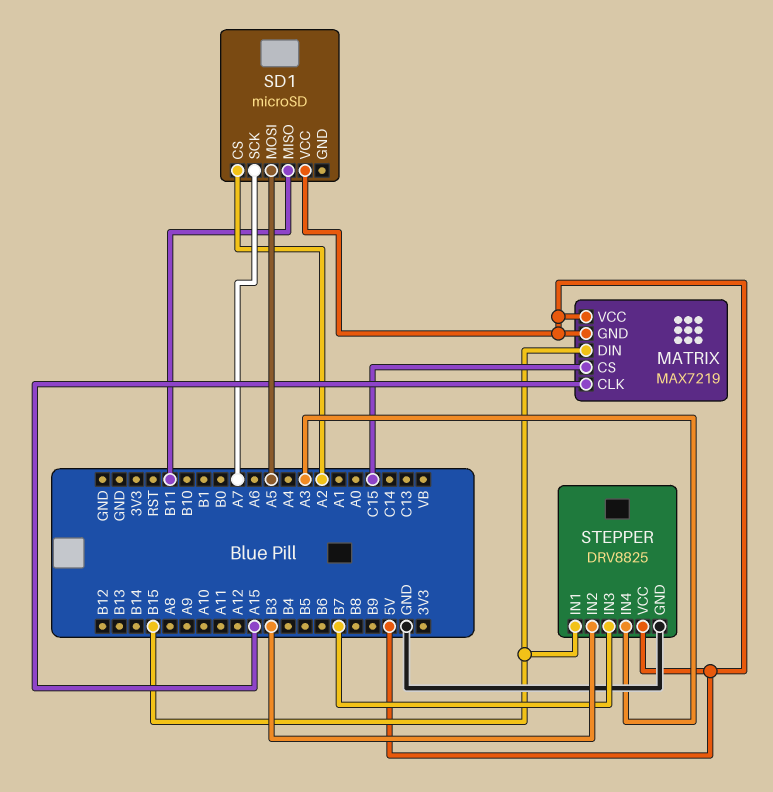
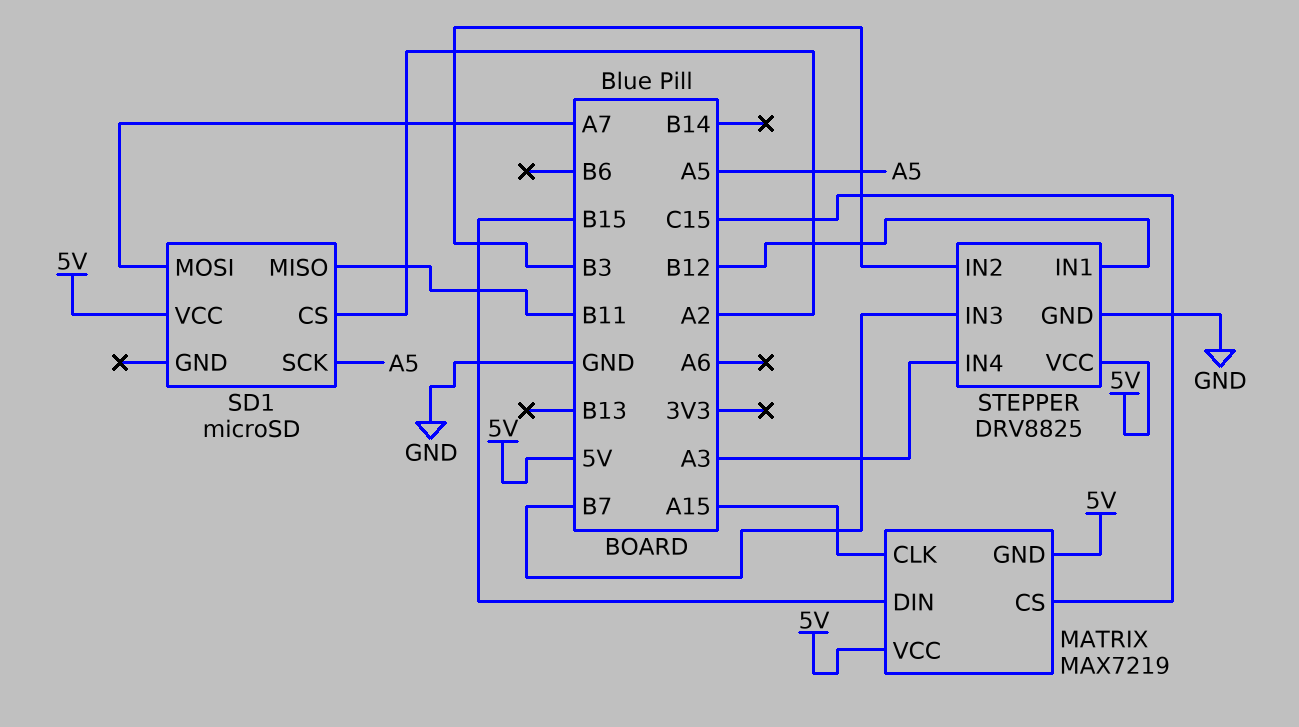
SD1 pin MOSI: A5 -> A7
SD1 pin SCK: A7 -> A5
STEPPER pin IN1: B15 -> B12

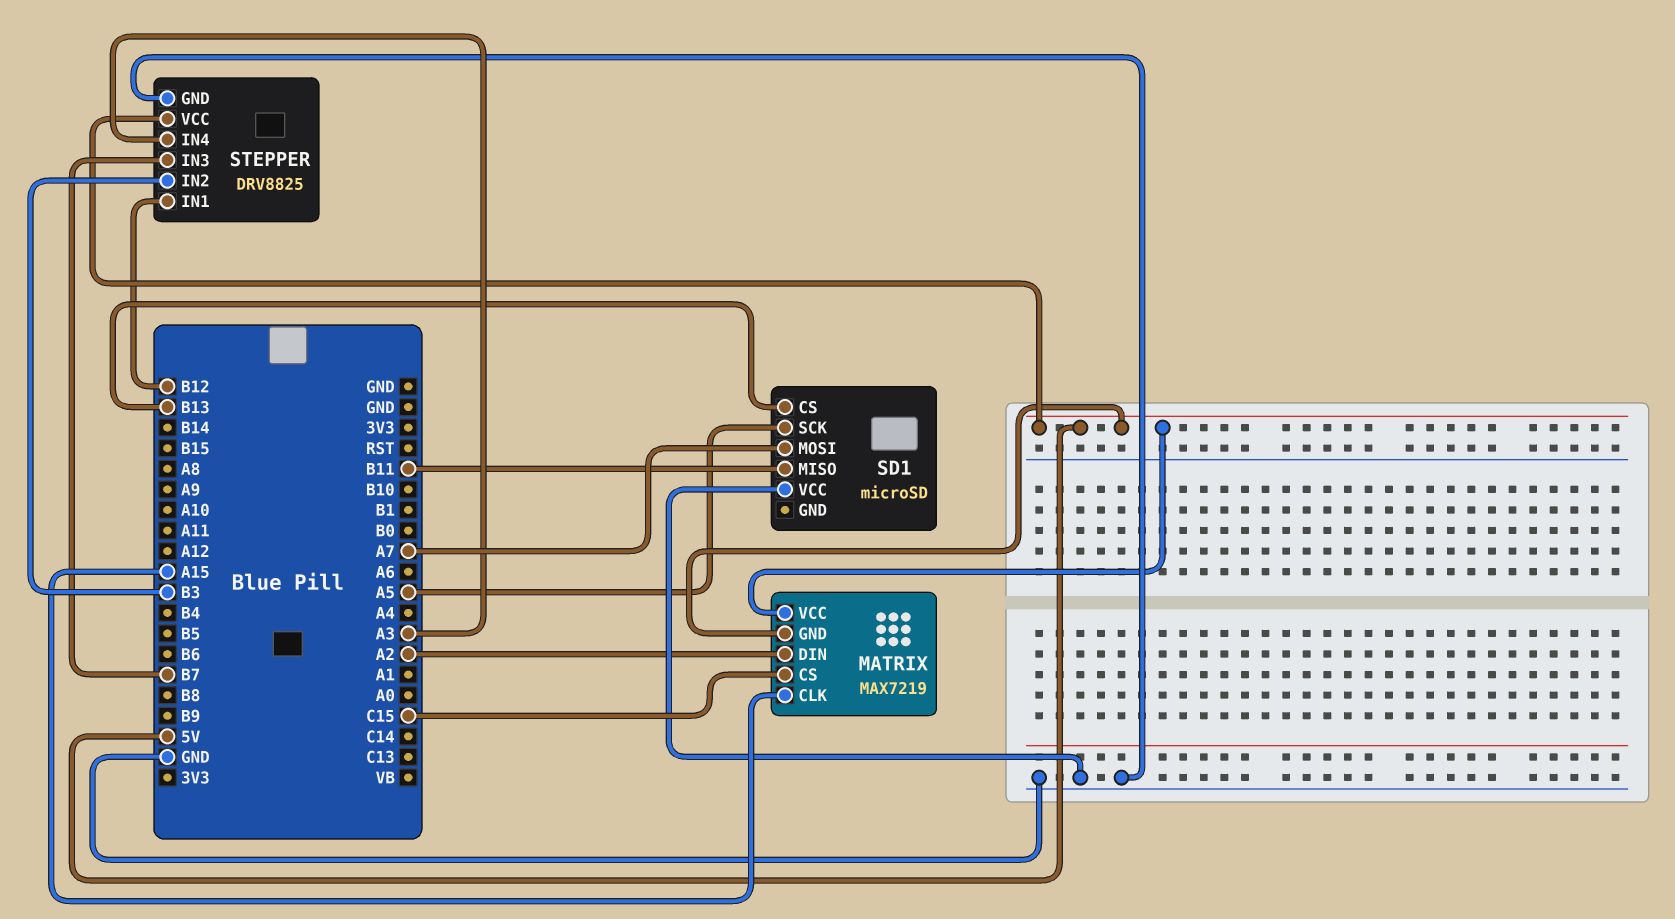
MATRIX pin DIN: B15 -> A2
SD1 pin CS: A2 -> B13
SD1 pin VCC: 5V -> GND

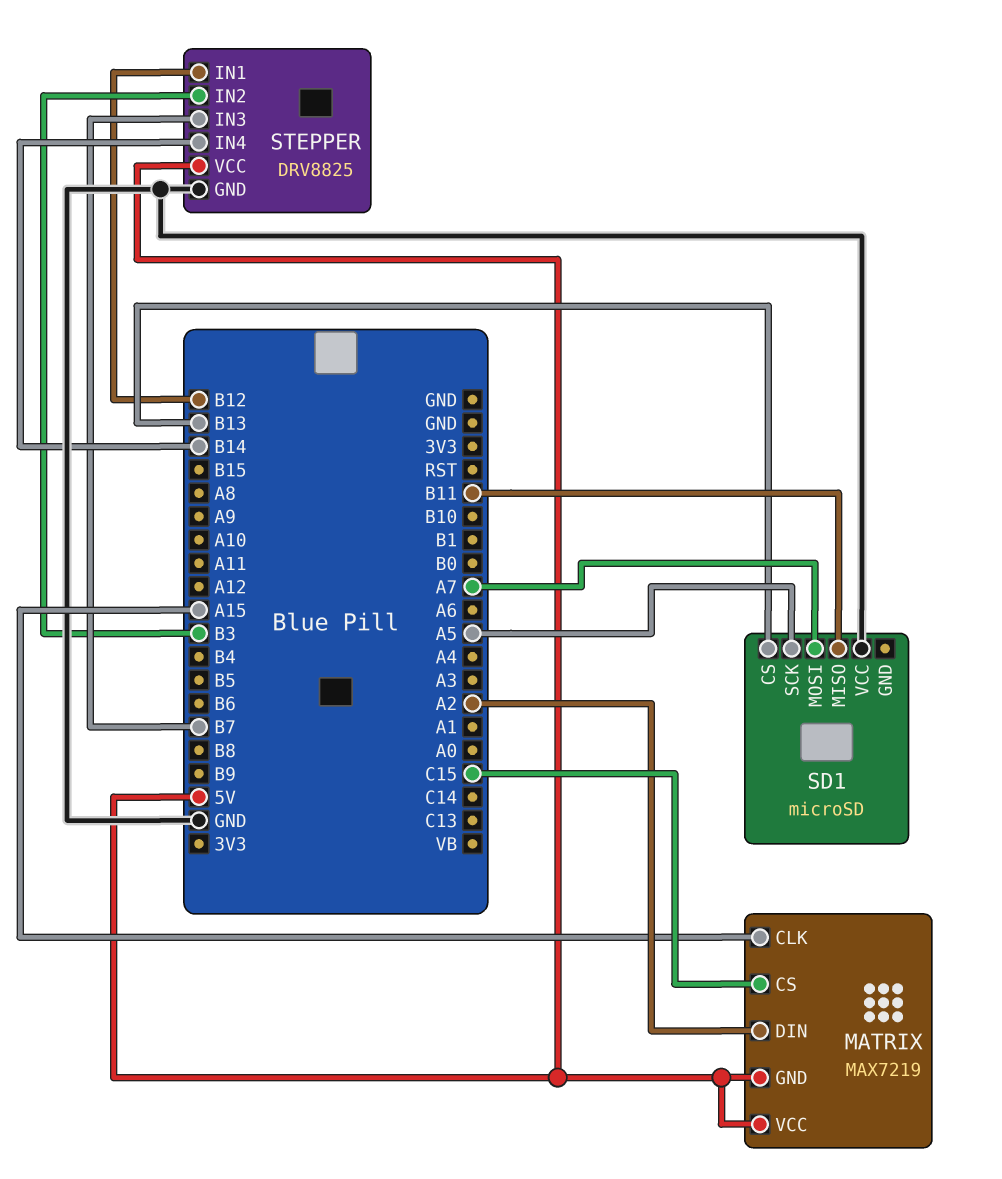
STEPPER pin IN4: A3 -> B14

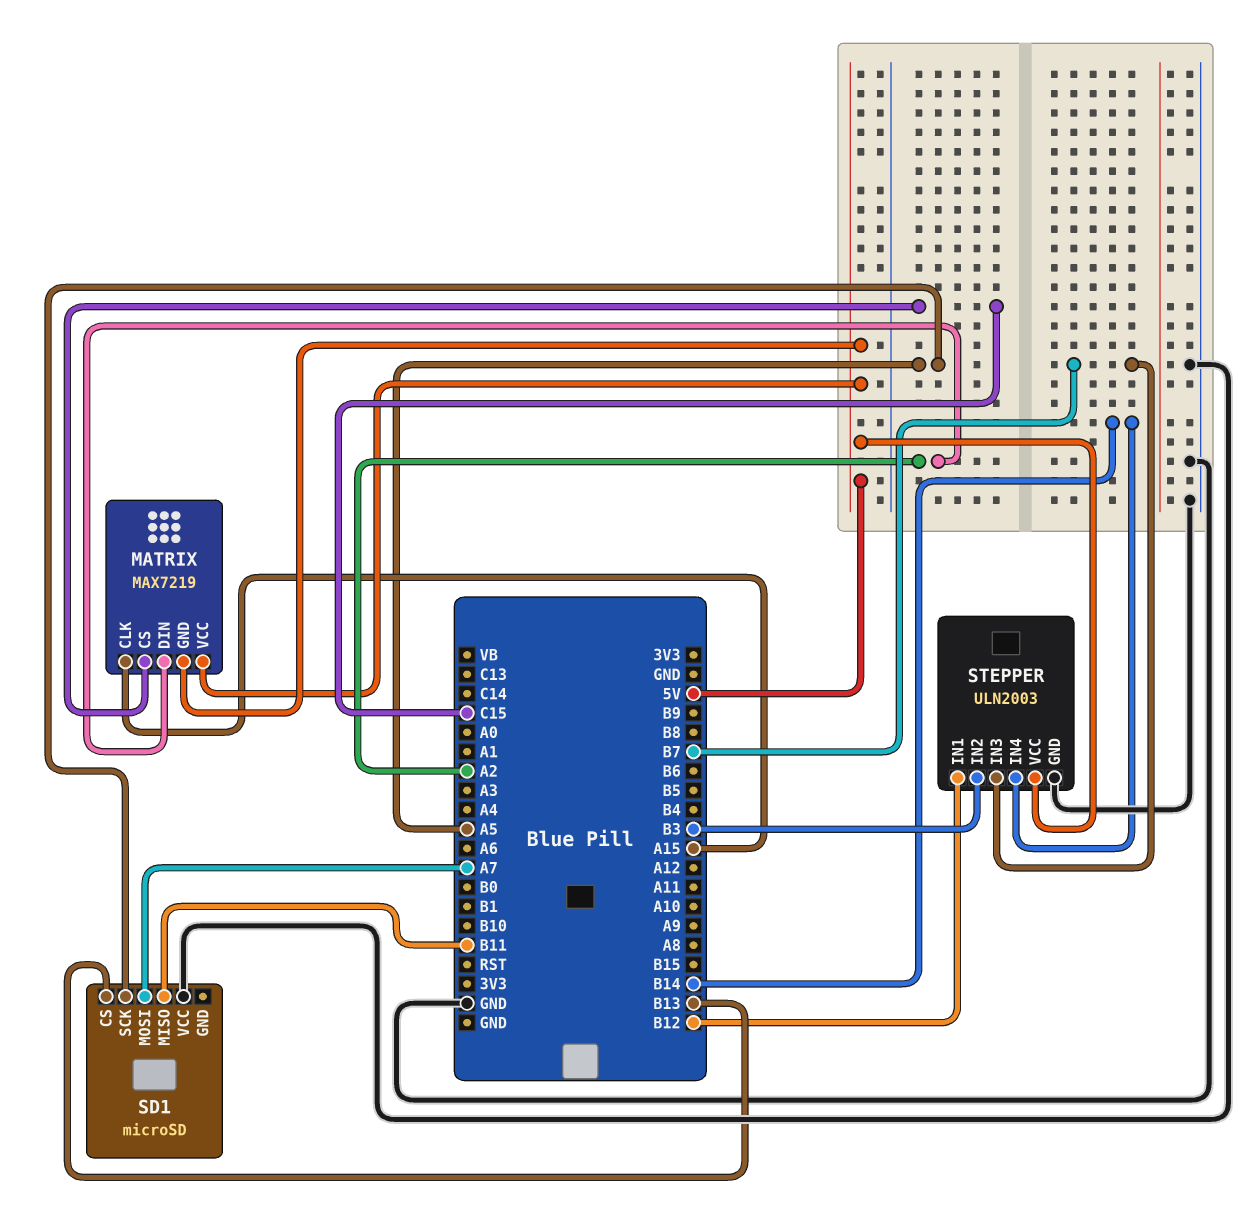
STEPPER: DRV8825 -> ULN2003

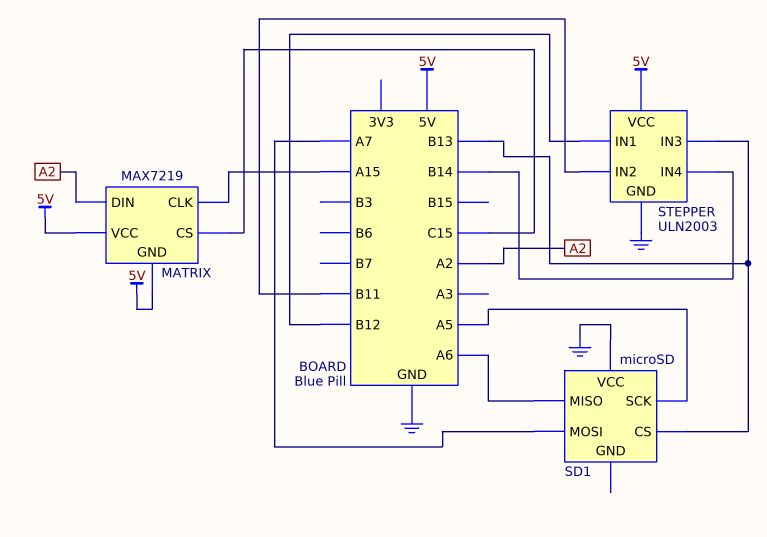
SD1 pin MISO: B11 -> A6
STEPPER pin IN2: B3 -> B11
STEPPER pin IN3: B7 -> B13

